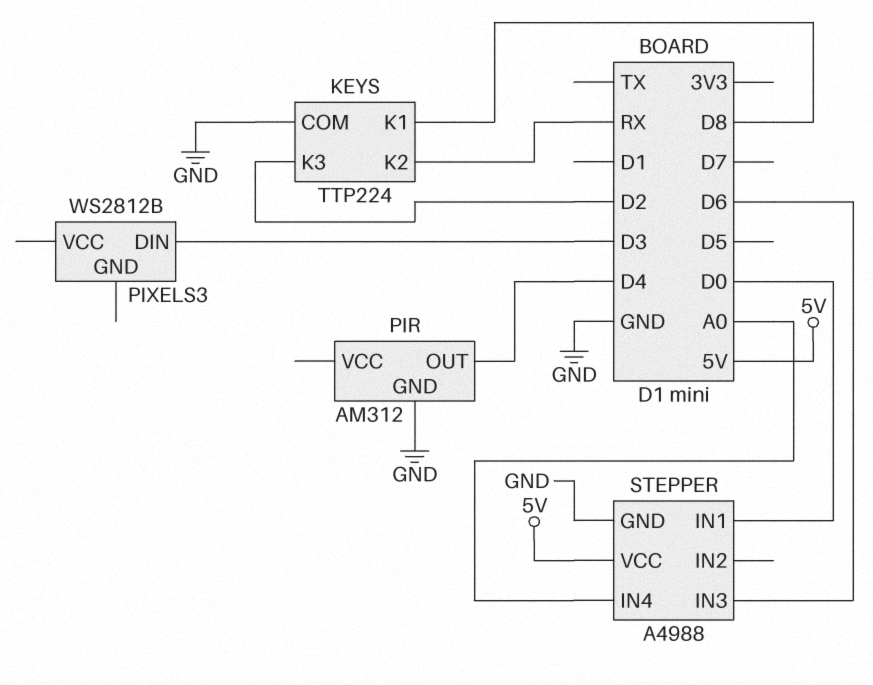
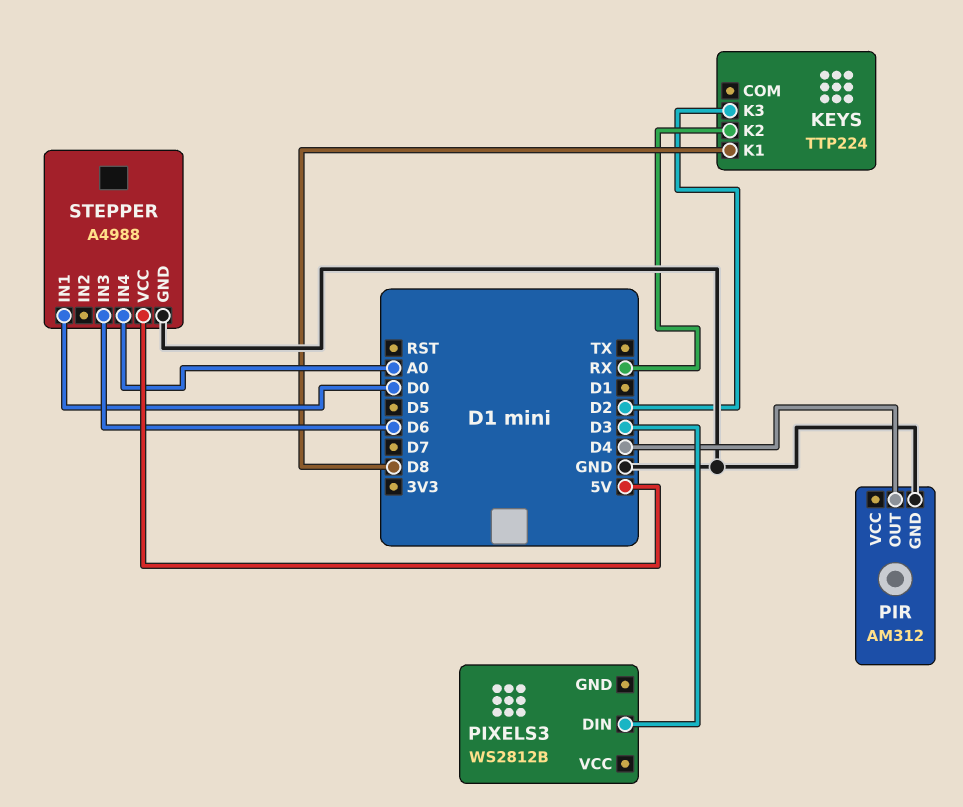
KEYS pin COM: GND -> none

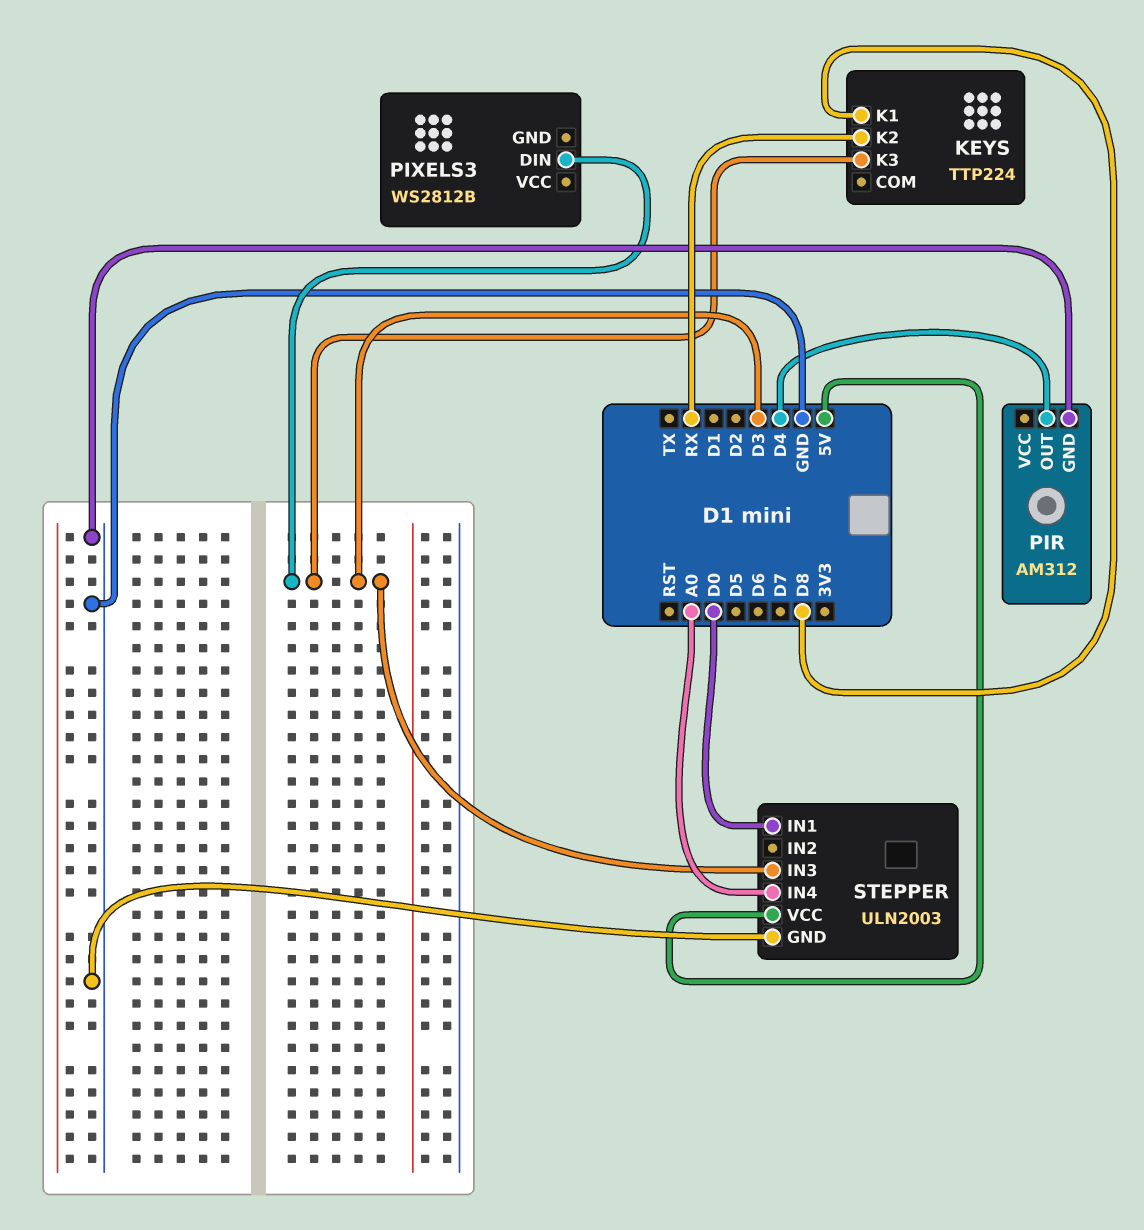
KEYS pin K3: D2 -> D3
STEPPER: A4988 -> ULN2003
STEPPER pin IN3: D6 -> D3

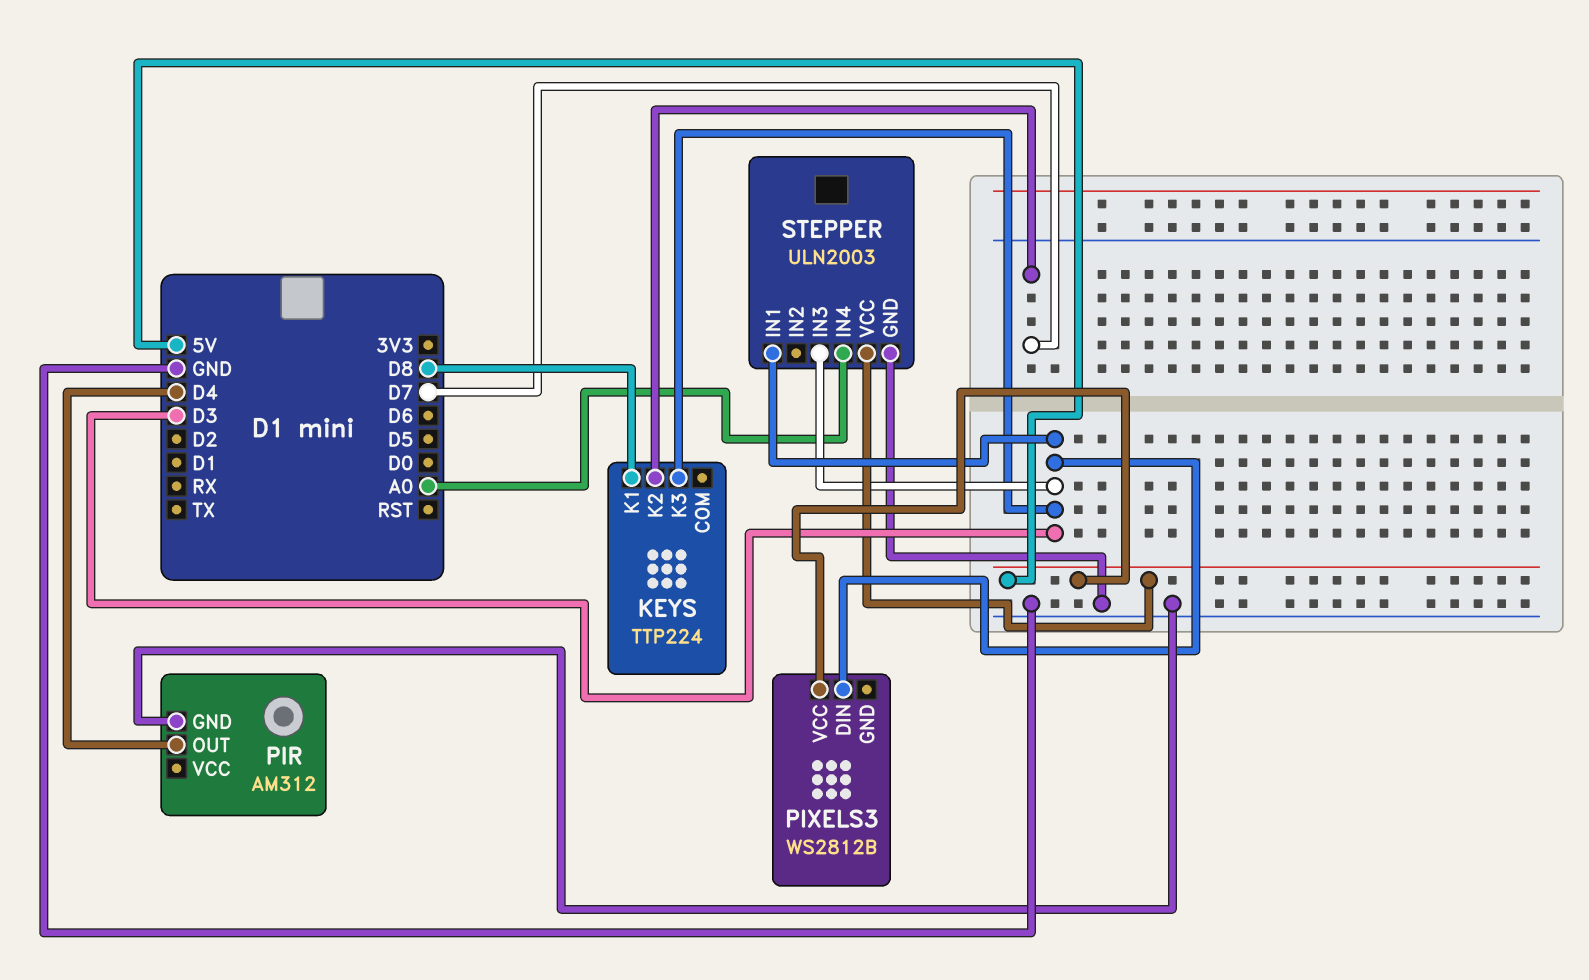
KEYS pin K2: RX -> D7
PIXELS3 pin VCC: none -> 5V
STEPPER pin IN1: D0 -> D3

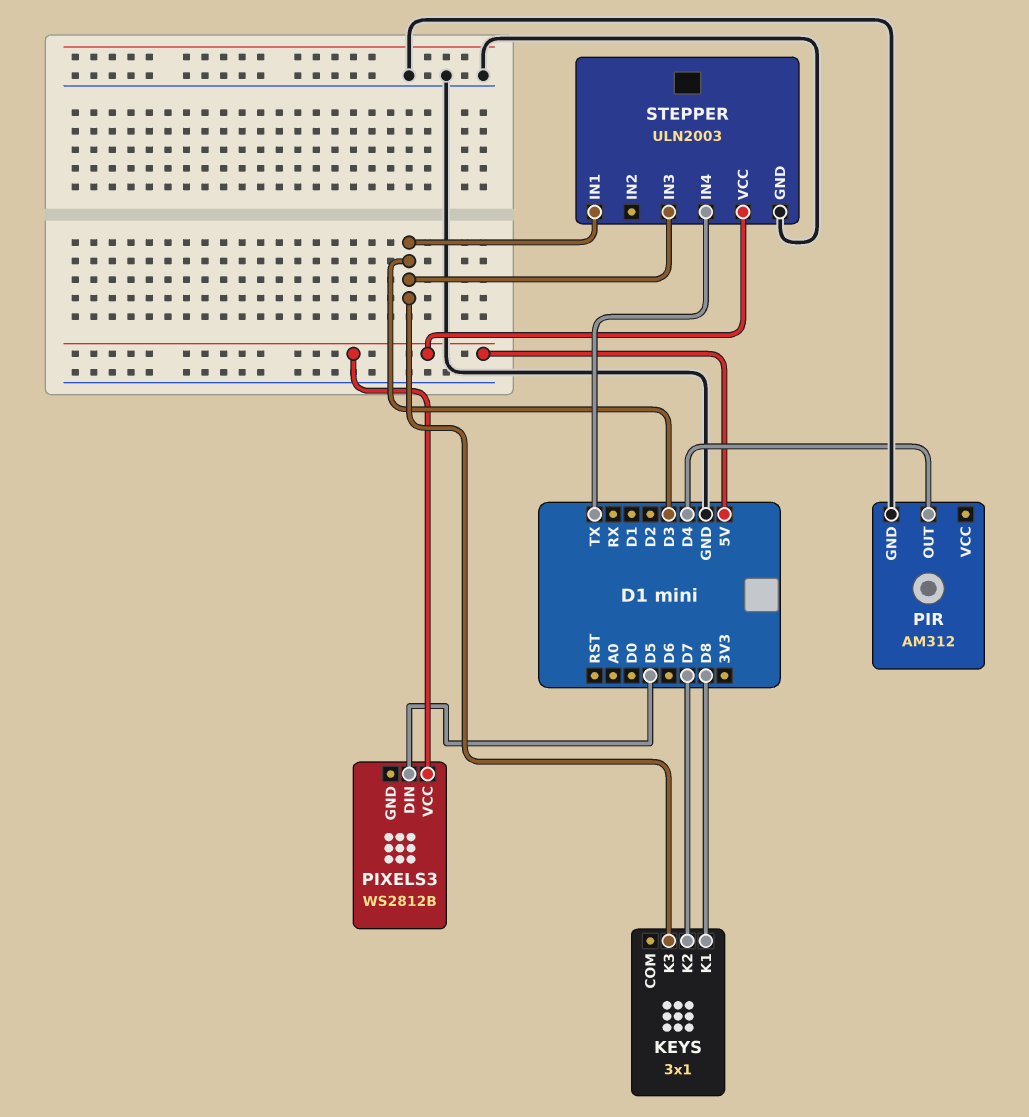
KEYS: TTP224 -> 3x1
PIXELS3 pin DIN: D3 -> D5
STEPPER pin IN4: A0 -> TX

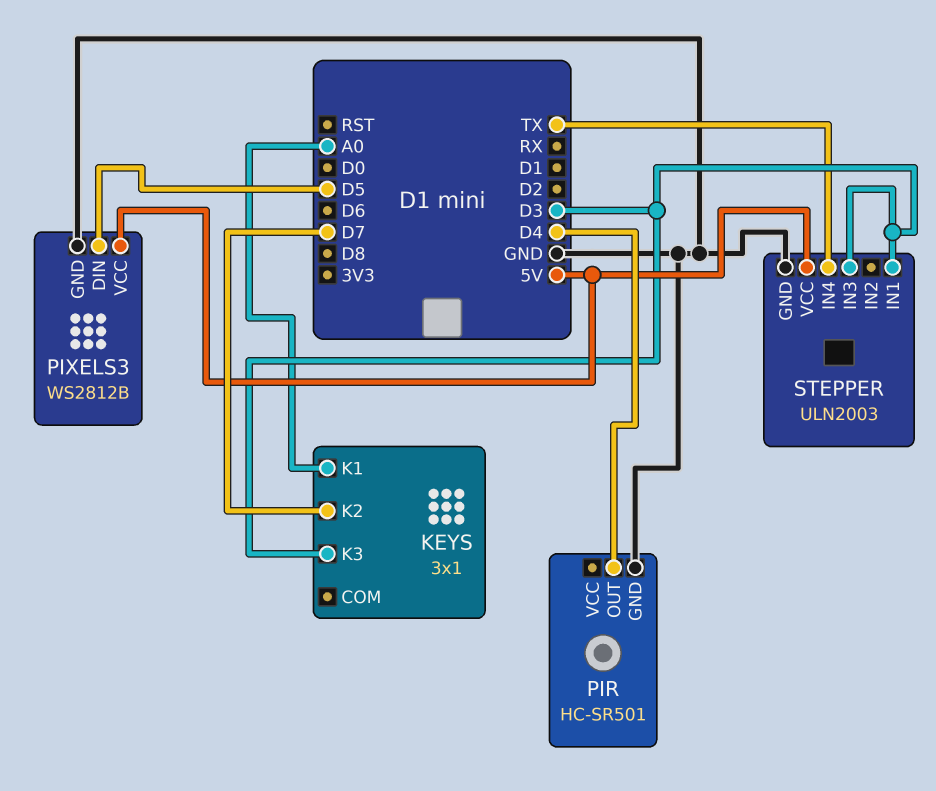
KEYS pin K1: D8 -> A0
PIR: AM312 -> HC-SR501
PIXELS3 pin GND: none -> GND

